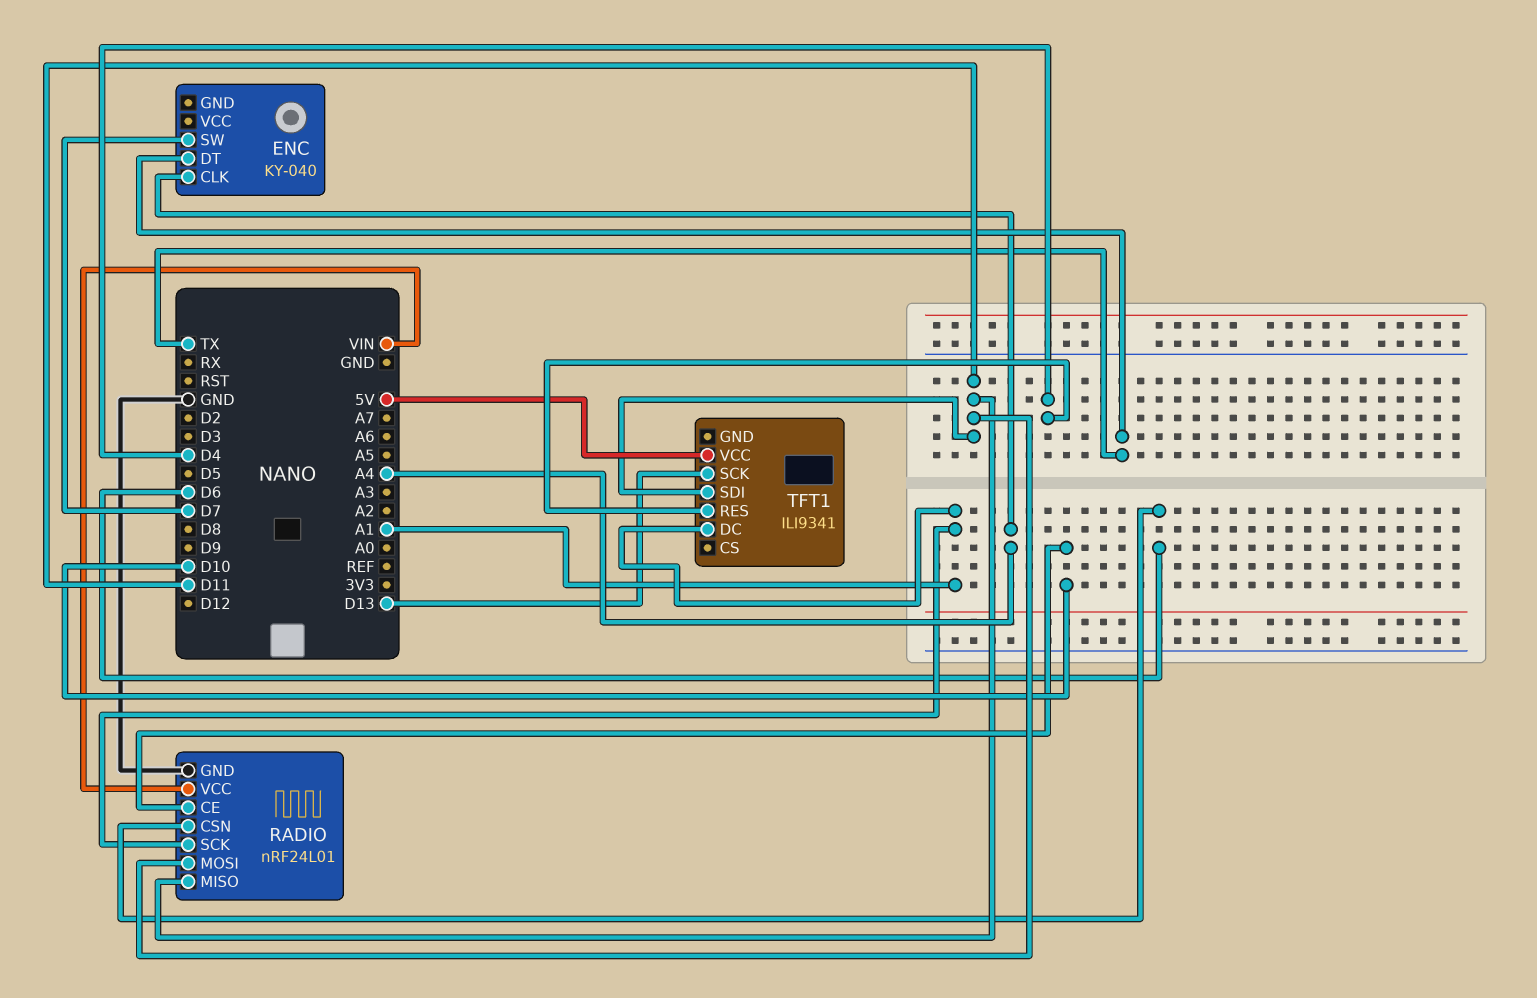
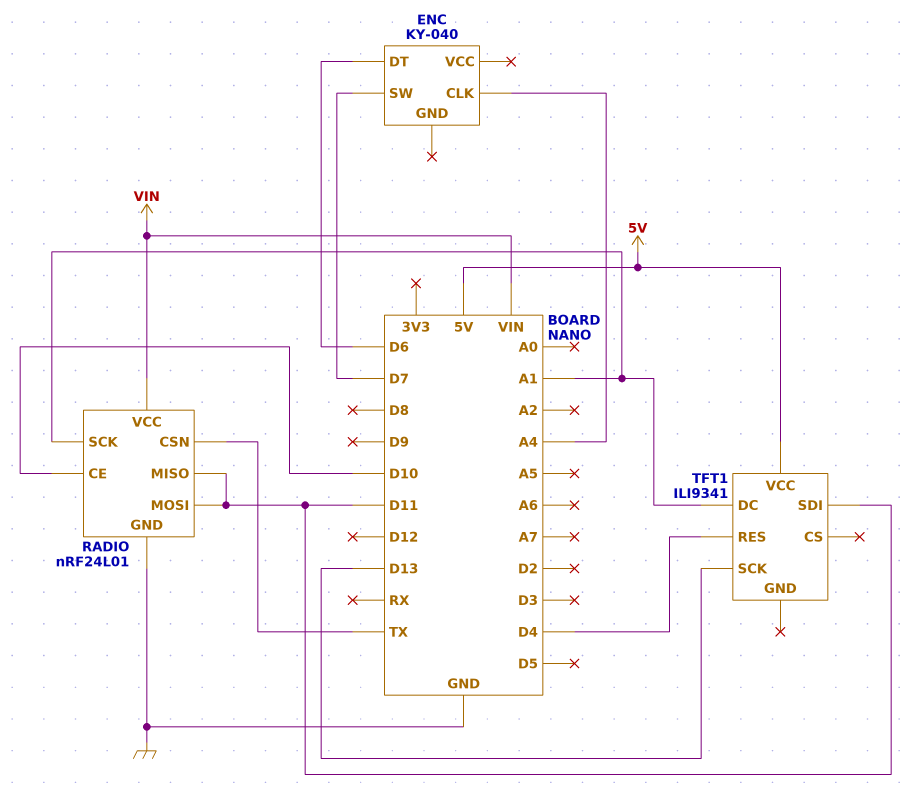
ENC pin DT: TX -> D6
RADIO pin CSN: D6 -> TX

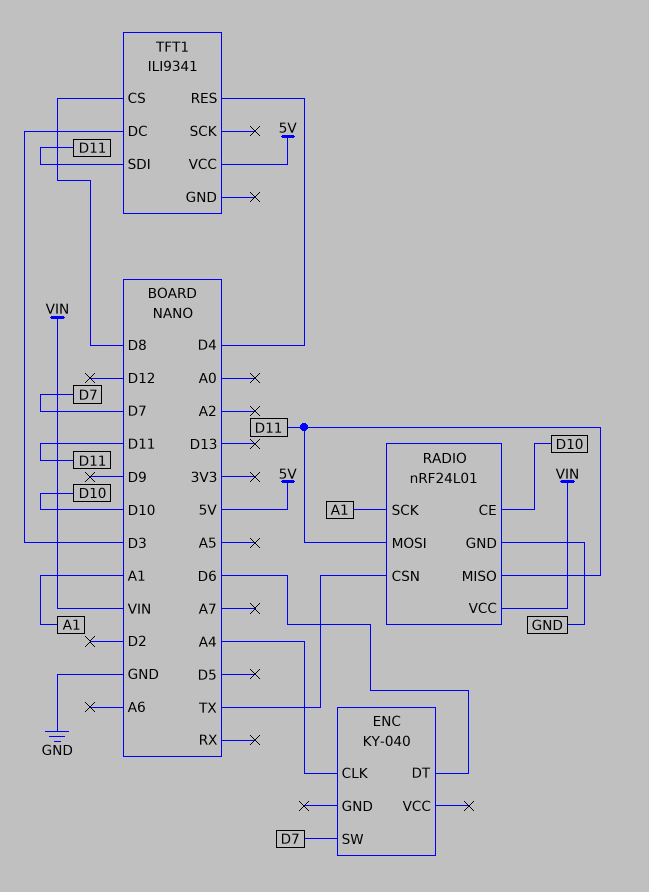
TFT1 pin CS: none -> D8
TFT1 pin DC: A1 -> D3
TFT1 pin SCK: D13 -> none

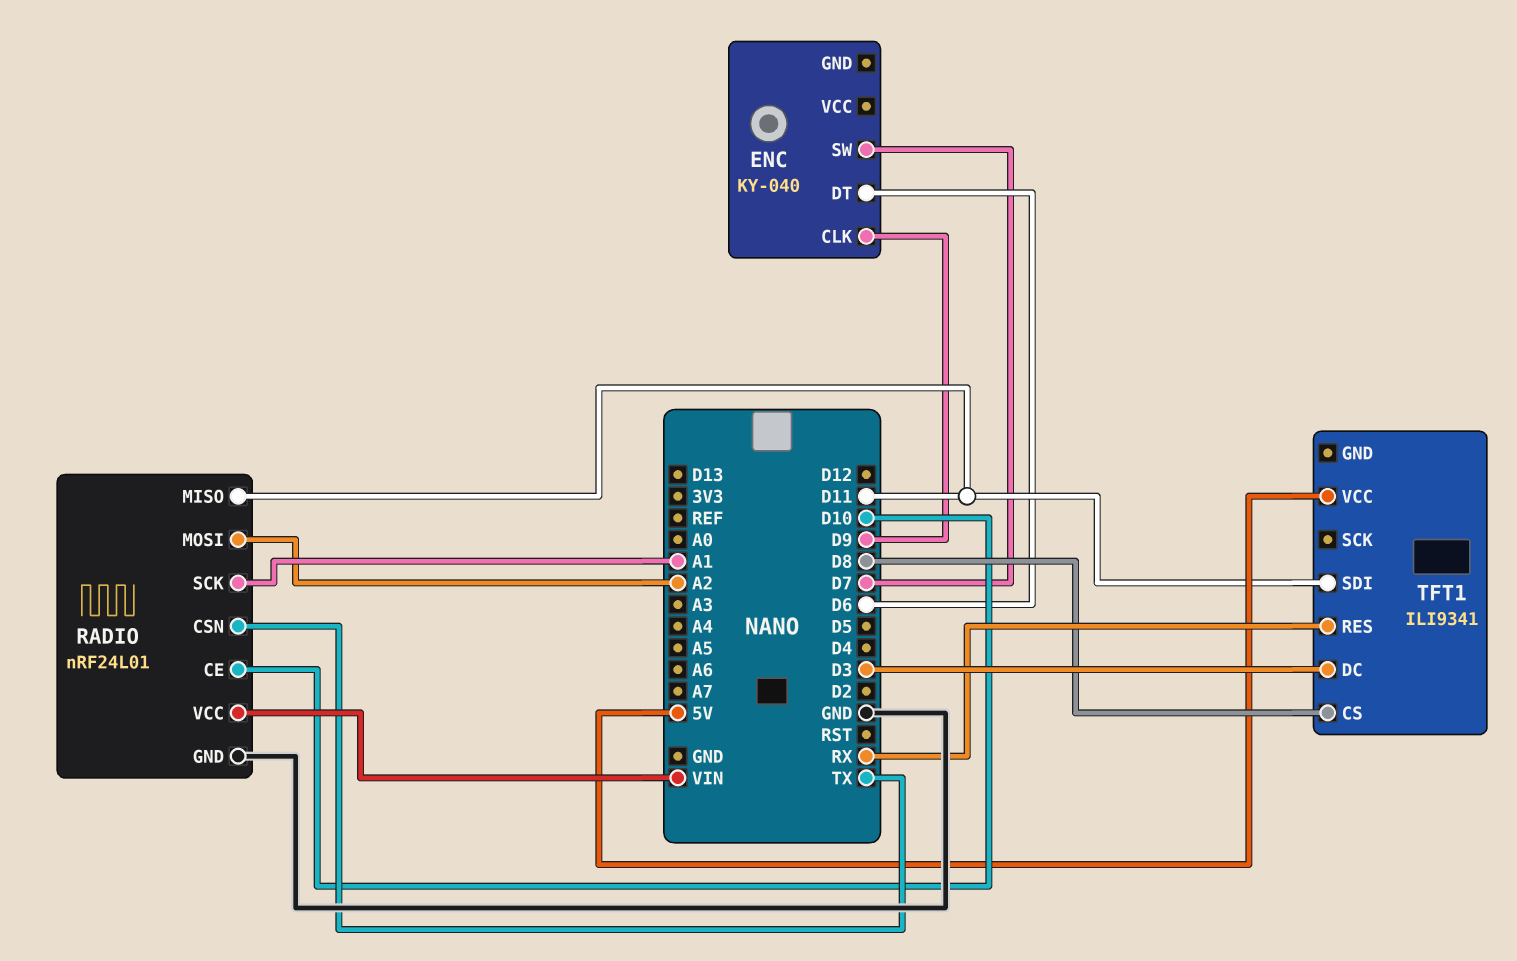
ENC pin CLK: A4 -> D9
RADIO pin MOSI: D11 -> A2
TFT1 pin RES: D4 -> RX

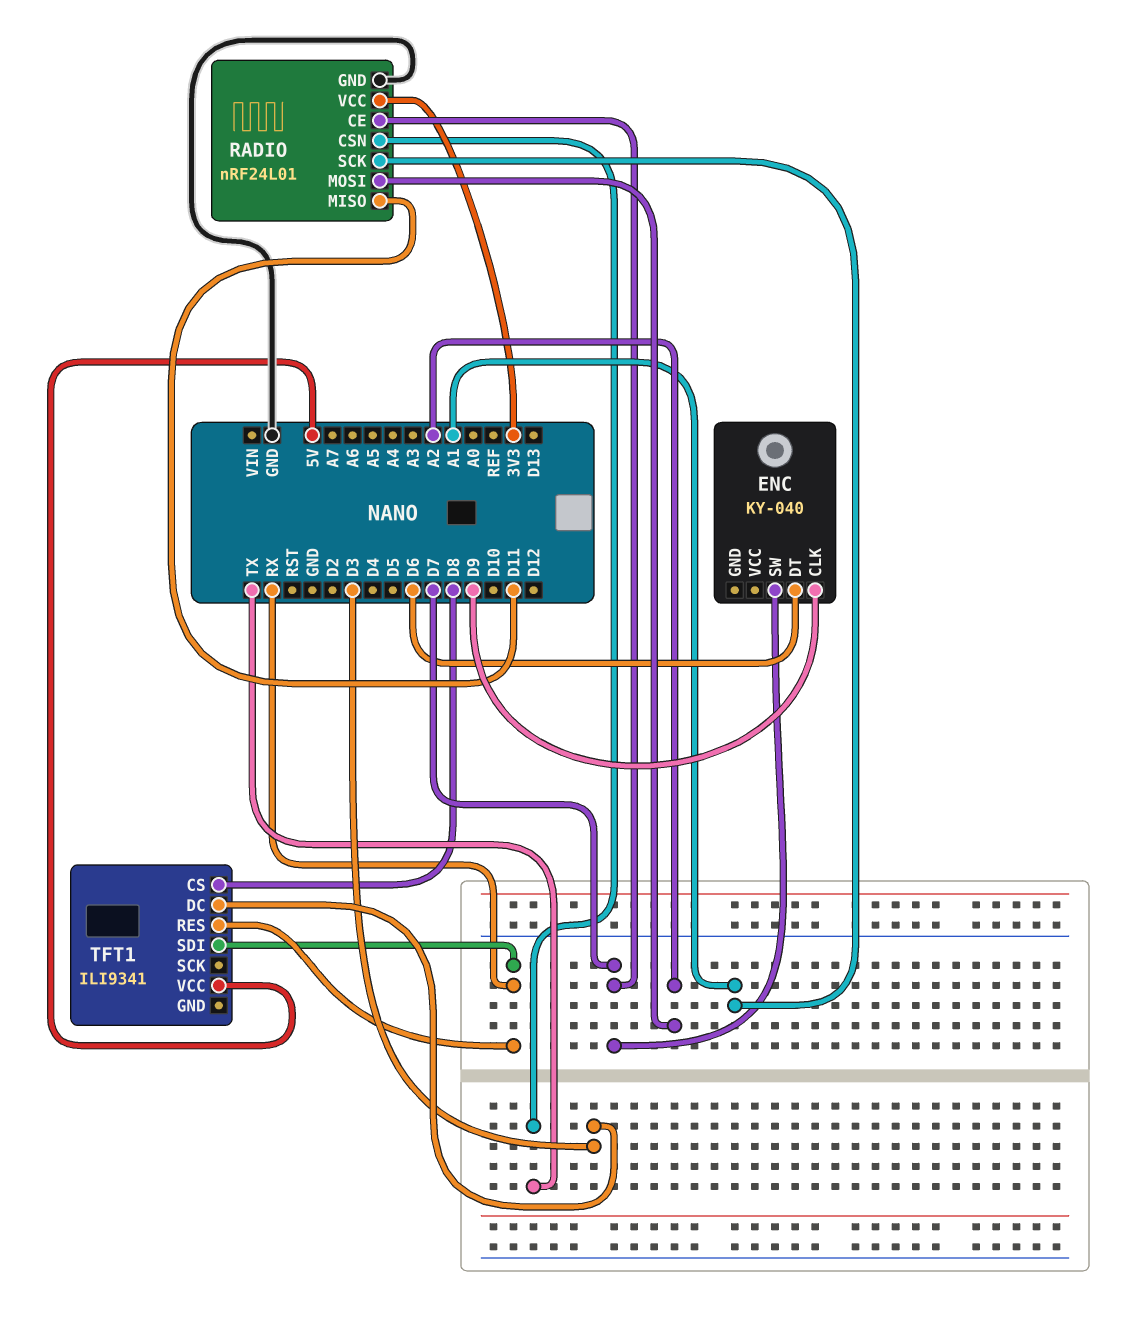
RADIO pin CE: D10 -> D7
RADIO pin VCC: VIN -> 3V3
TFT1 pin SDI: D11 -> RX

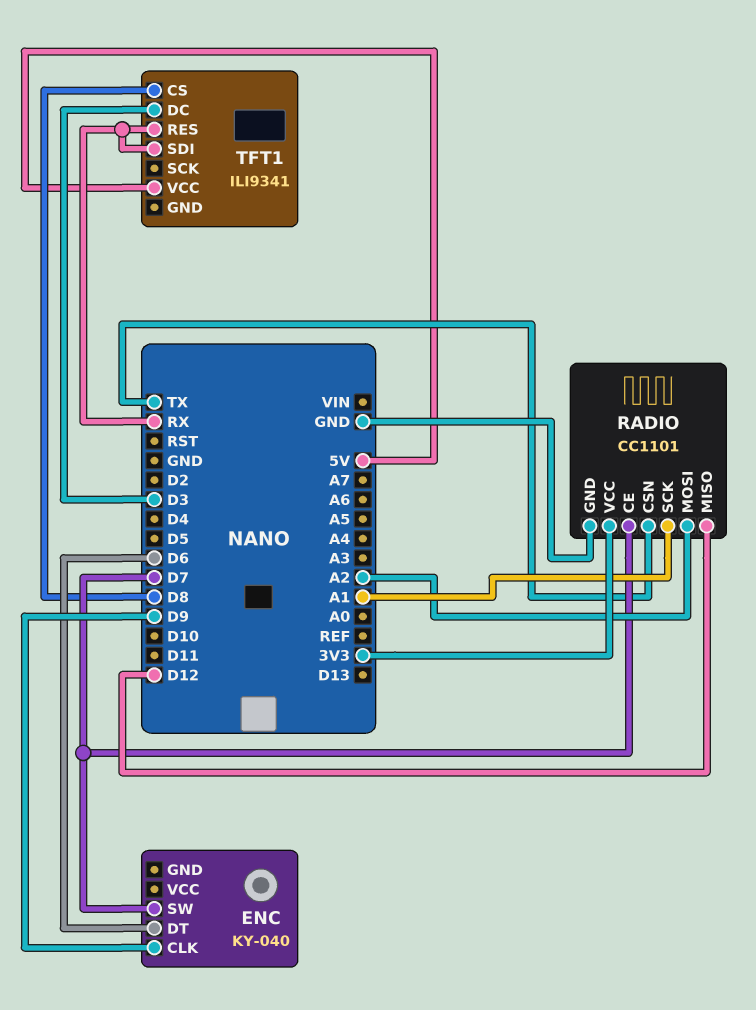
RADIO: nRF24L01 -> CC1101
RADIO pin MISO: D11 -> D12

